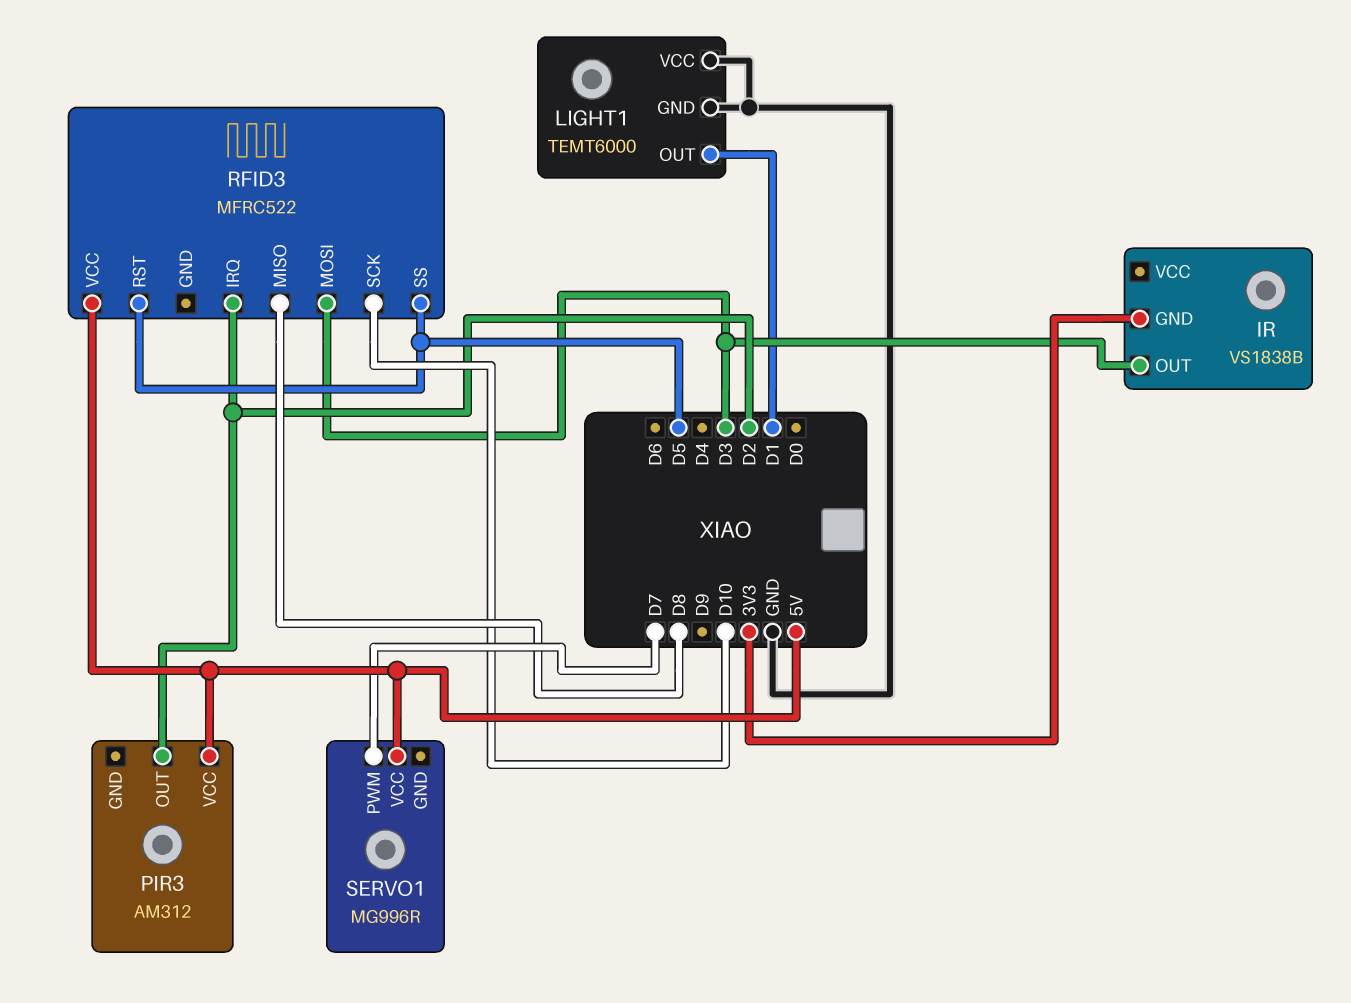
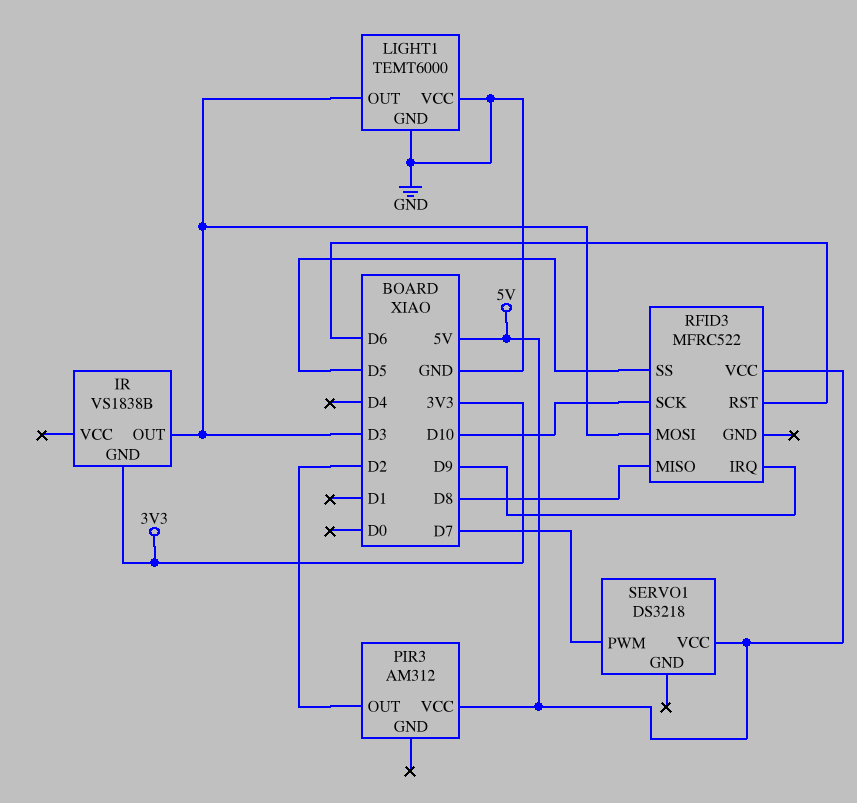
LIGHT1 pin OUT: D1 -> D3
RFID3 pin IRQ: D2 -> D9
RFID3 pin RST: D5 -> D6
SERVO1: MG996R -> DS3218

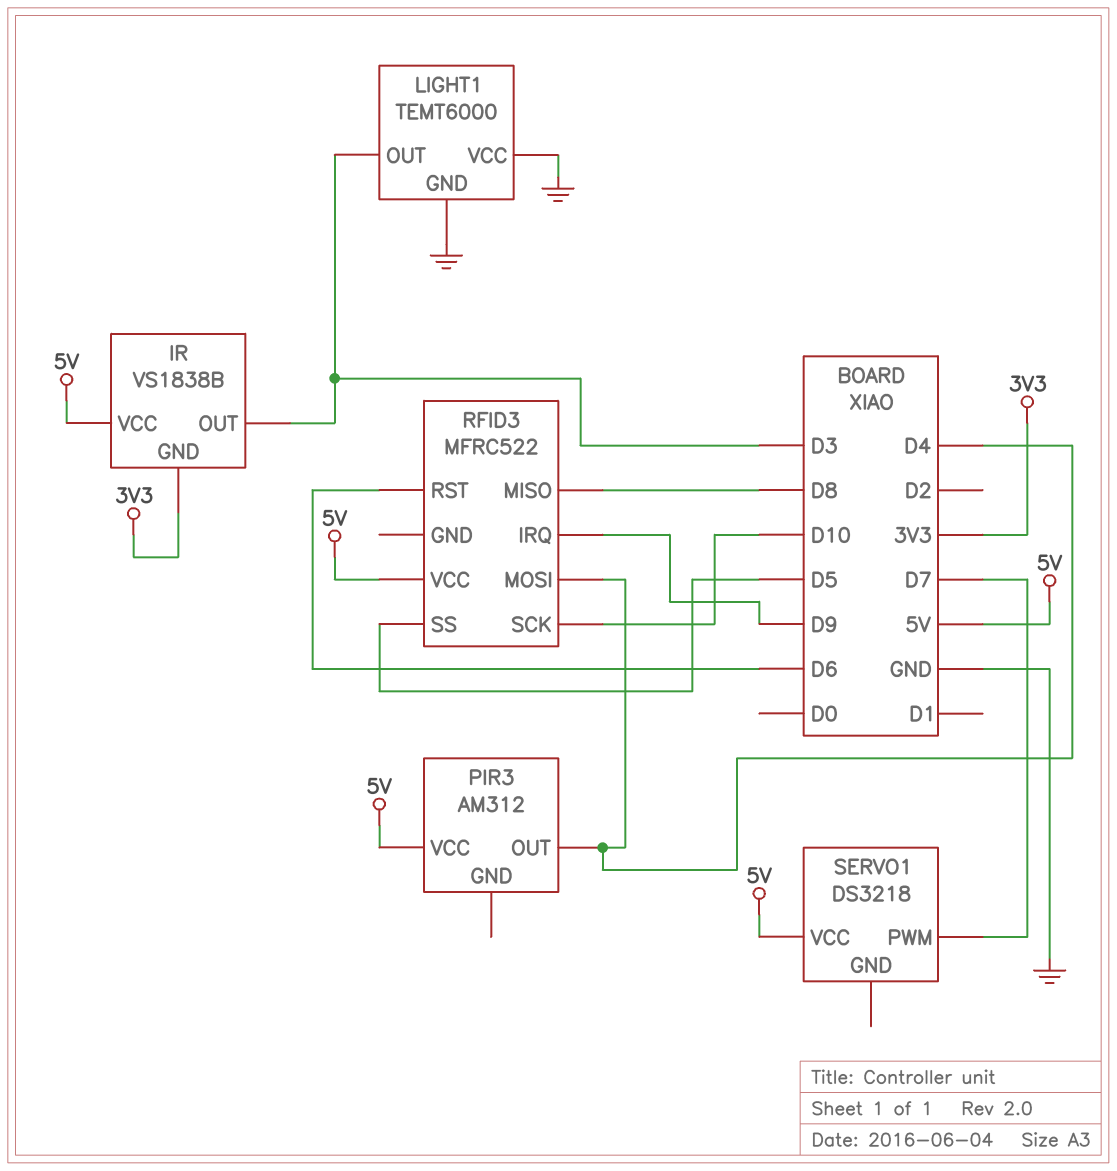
IR pin VCC: none -> 5V
PIR3 pin OUT: D2 -> D4
RFID3 pin MOSI: D3 -> D4

